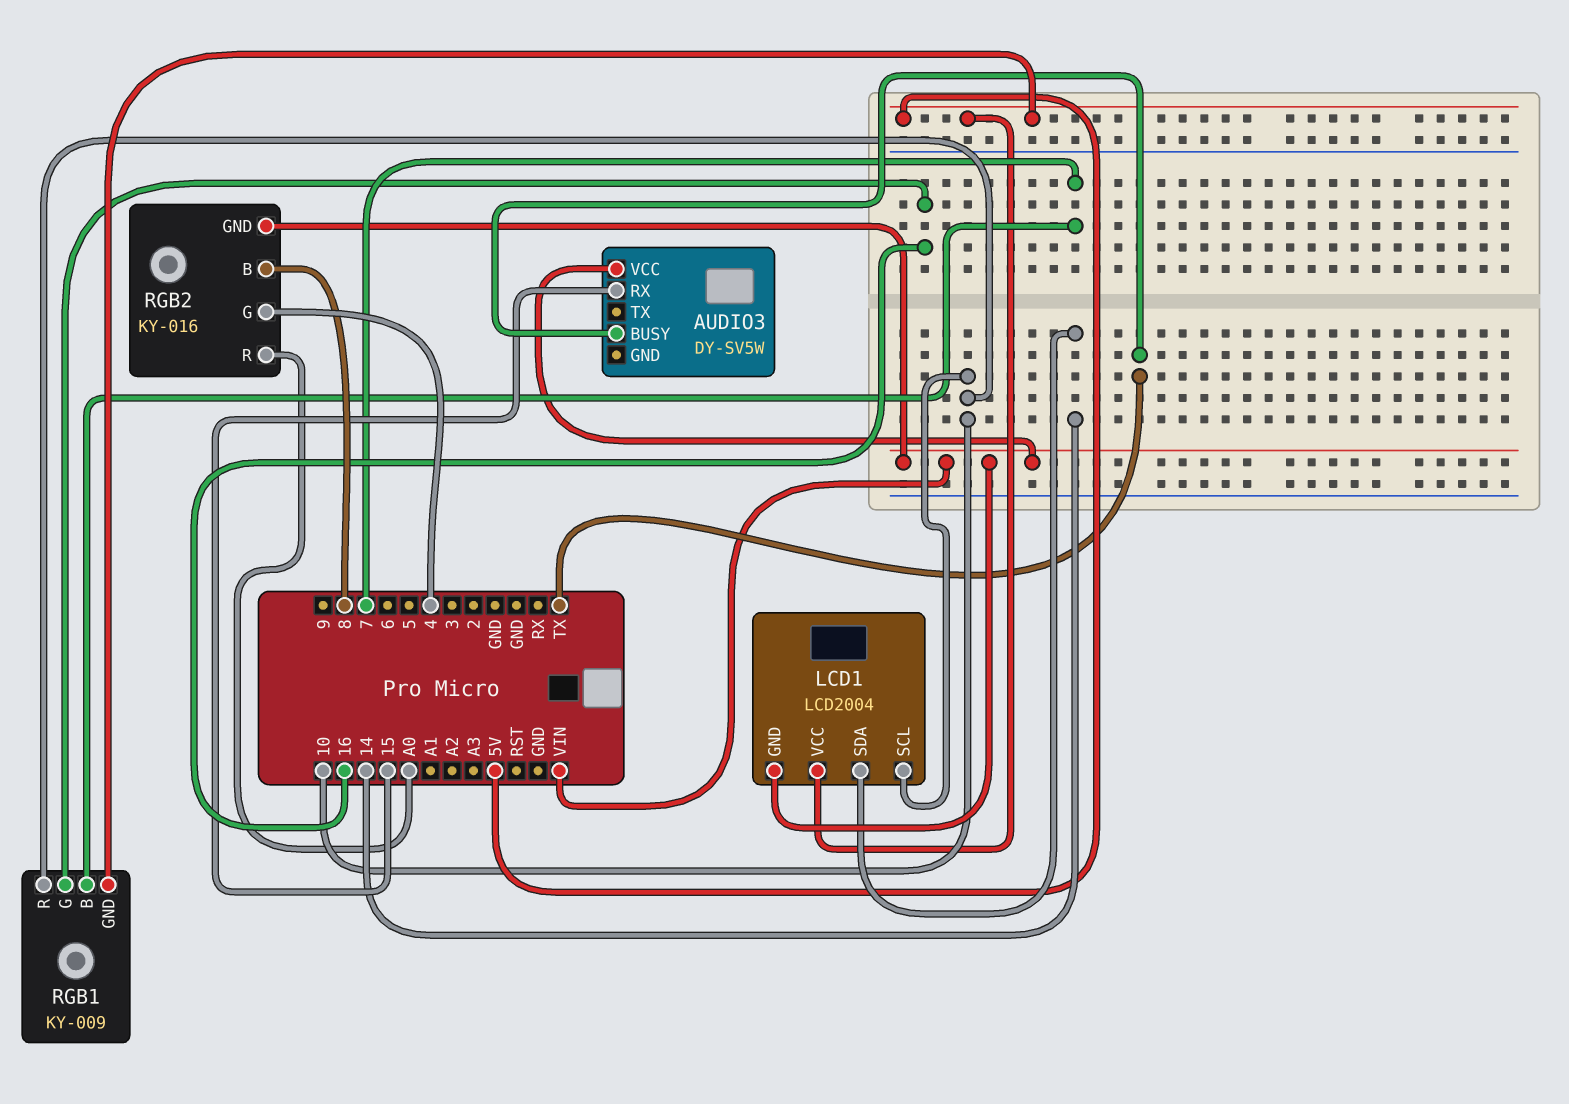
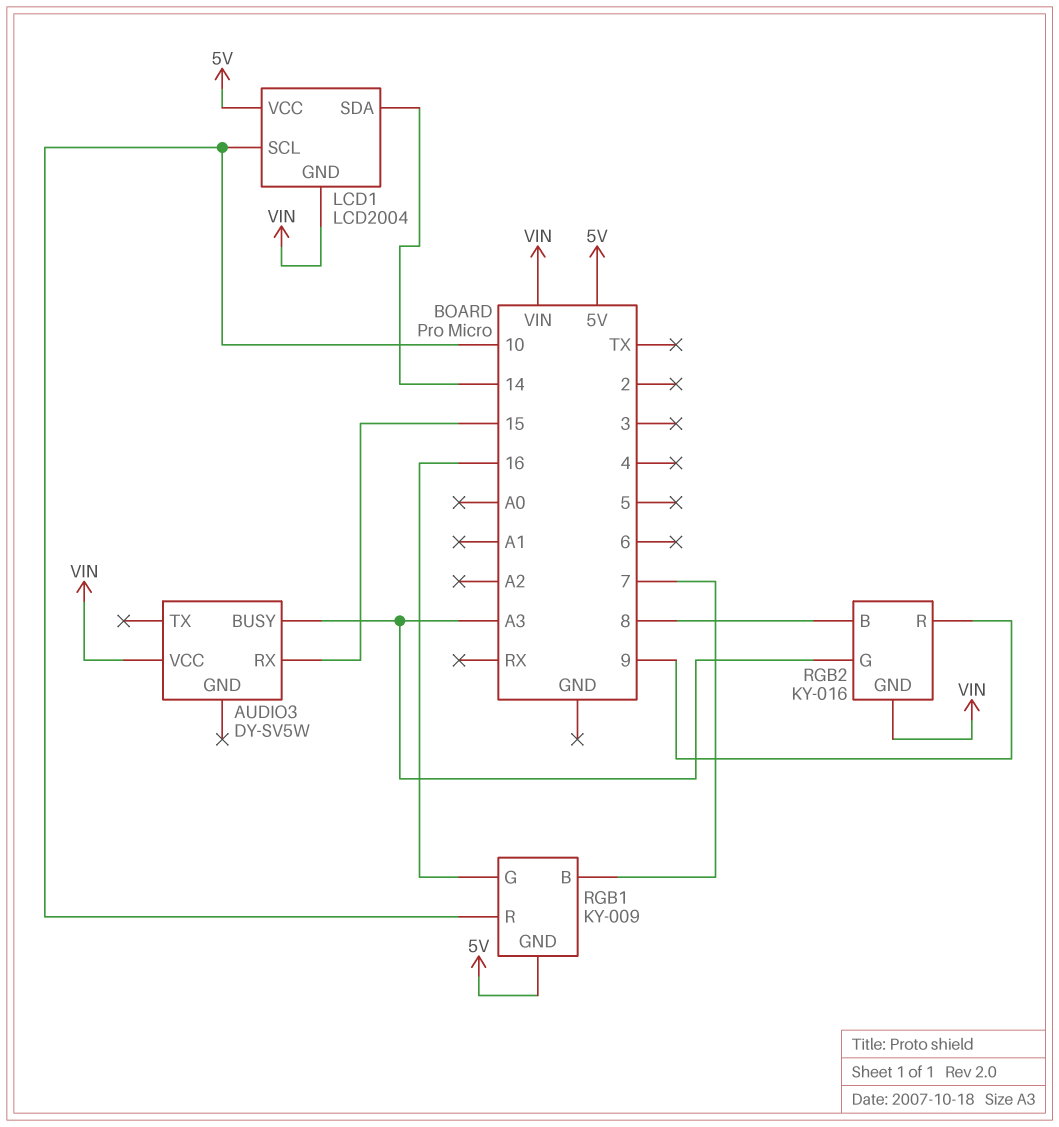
AUDIO3 pin BUSY: TX -> A3
RGB2 pin G: 4 -> A3
RGB2 pin R: A0 -> 9

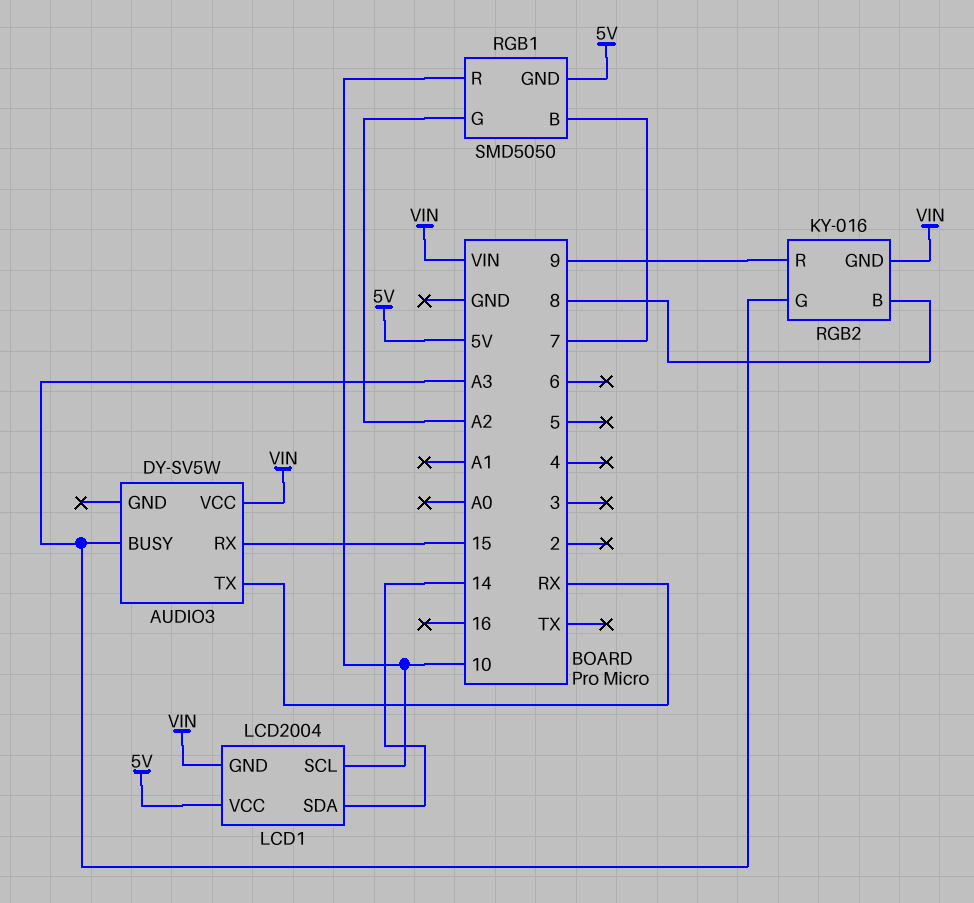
AUDIO3 pin TX: none -> RX
RGB1: KY-009 -> SMD5050
RGB1 pin G: 16 -> A2

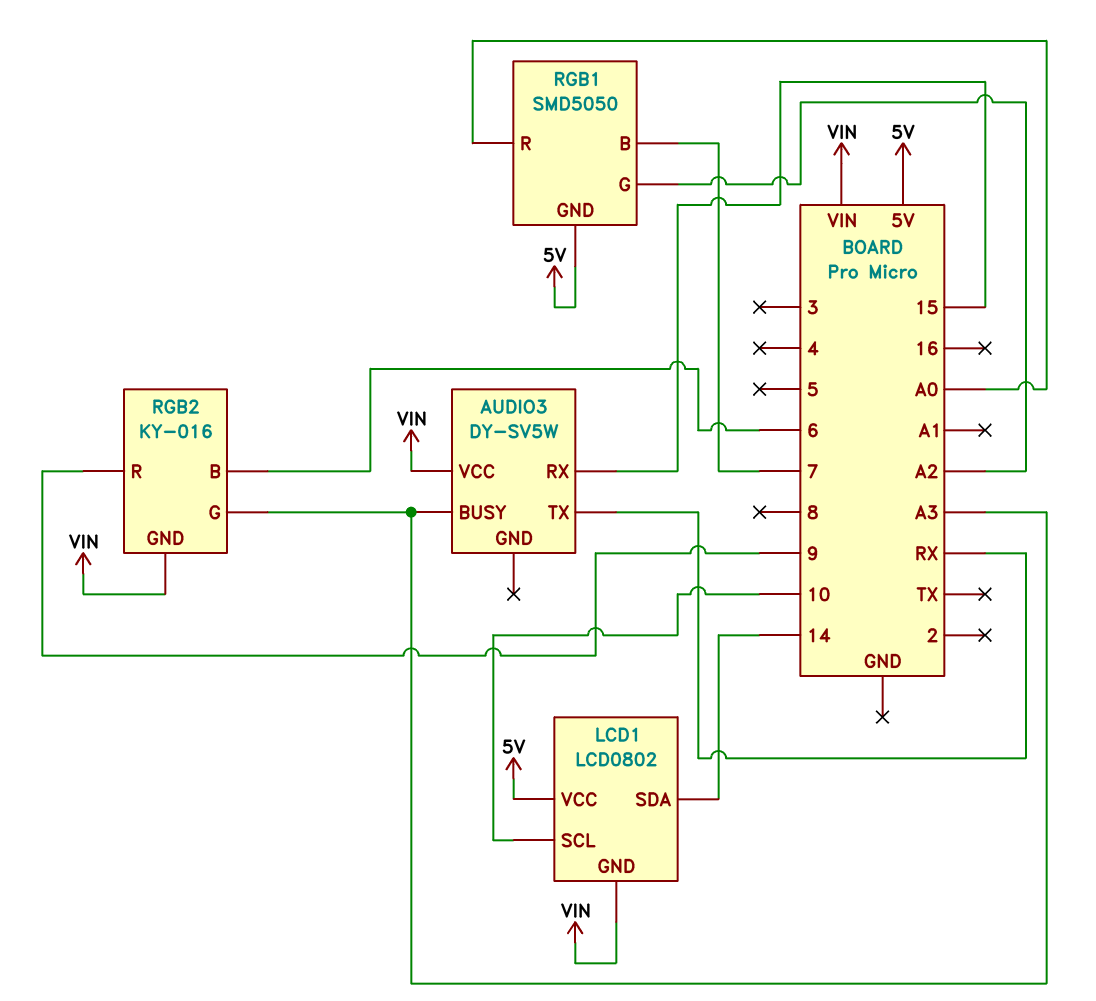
LCD1: LCD2004 -> LCD0802
RGB1 pin R: 10 -> A0
RGB2 pin B: 8 -> 6

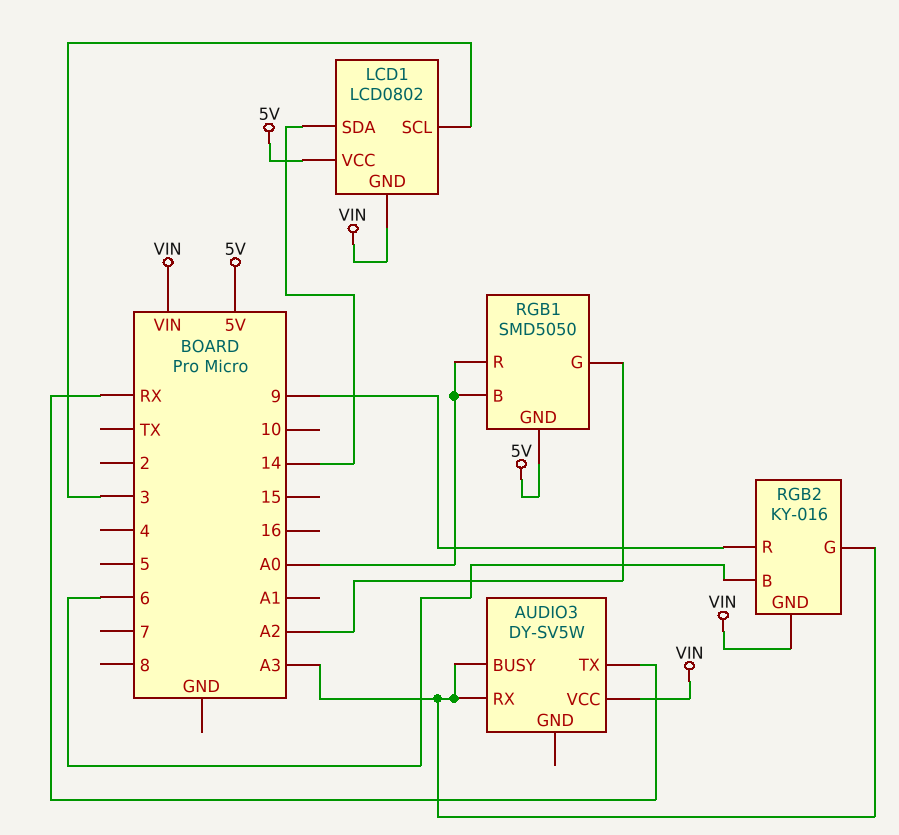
AUDIO3 pin RX: 15 -> A3
LCD1 pin SCL: 10 -> 3
RGB1 pin B: 7 -> A0

